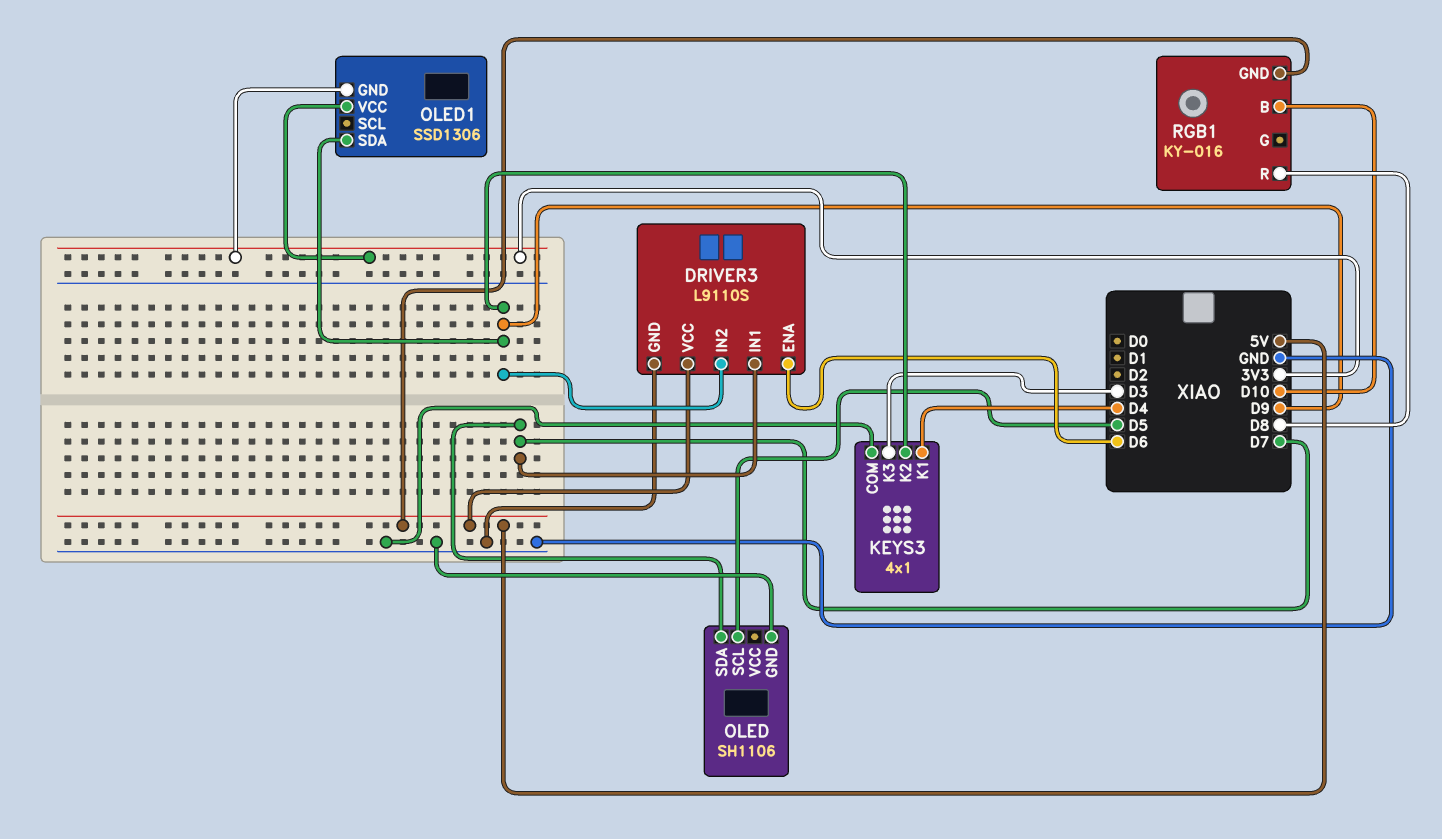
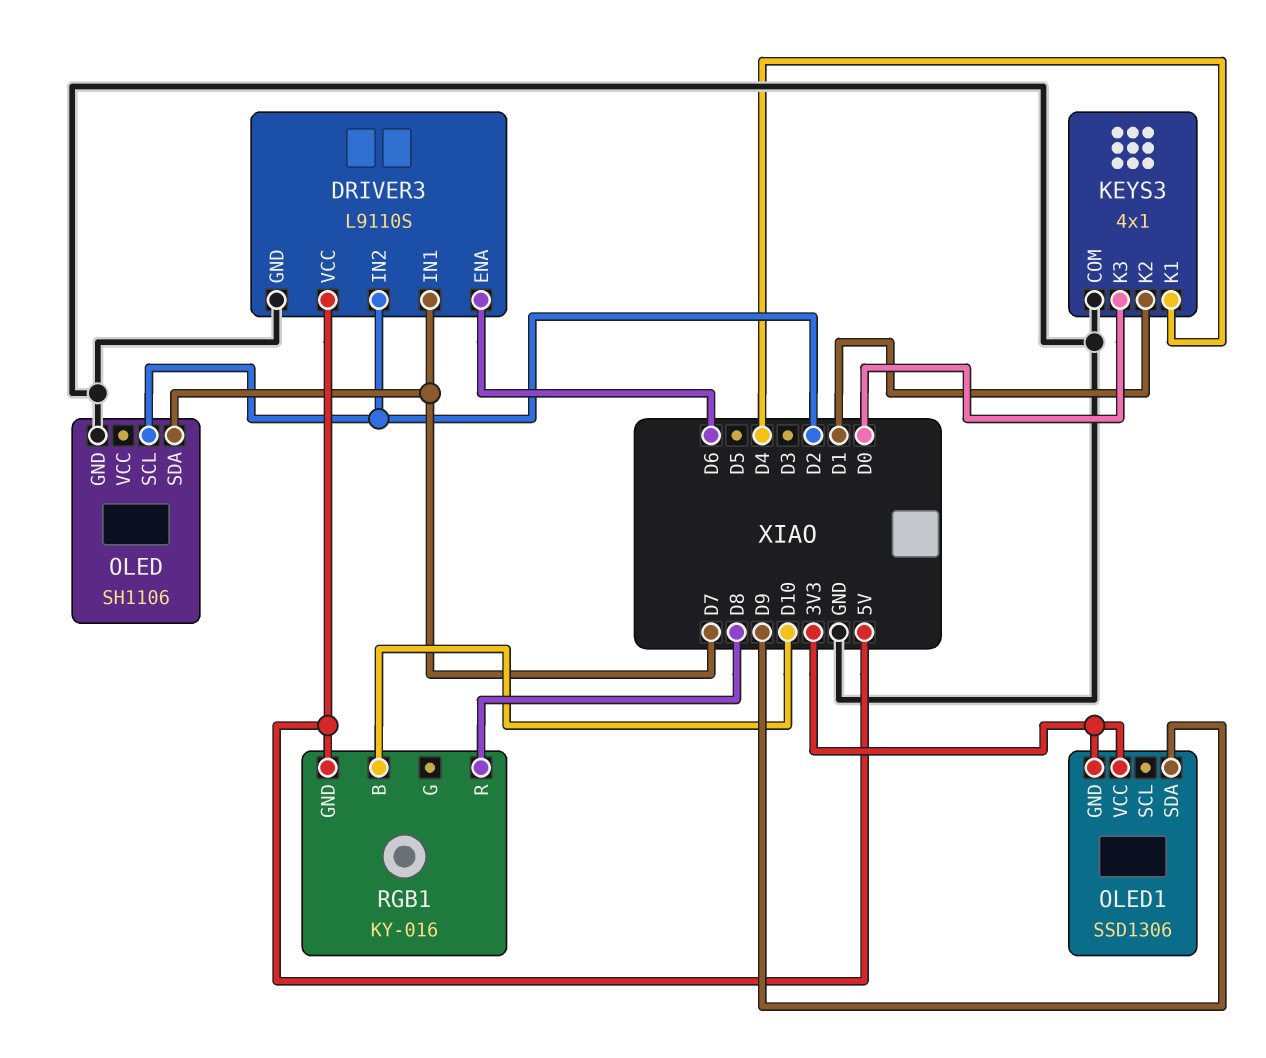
DRIVER3 pin IN2: D9 -> D2
KEYS3 pin K2: D9 -> D1
KEYS3 pin K3: D3 -> D0
OLED pin SCL: D5 -> D2

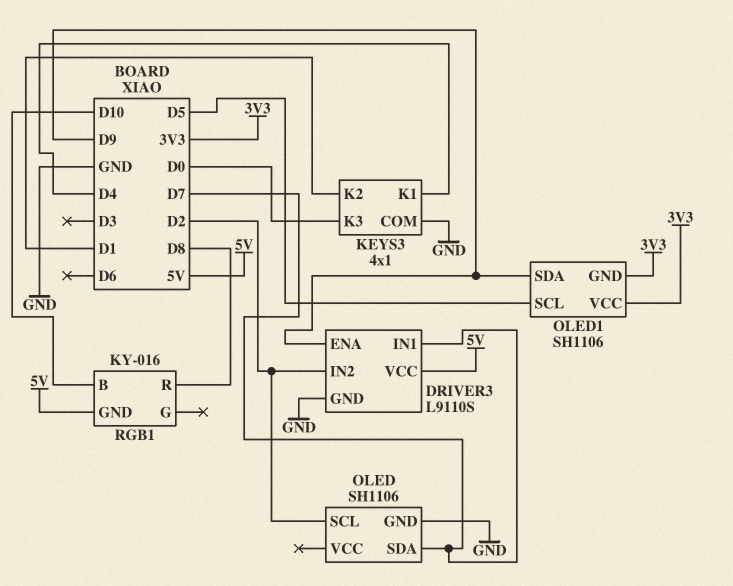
DRIVER3 pin ENA: D6 -> D9
OLED1: SSD1306 -> SH1106
OLED1 pin SCL: none -> D5

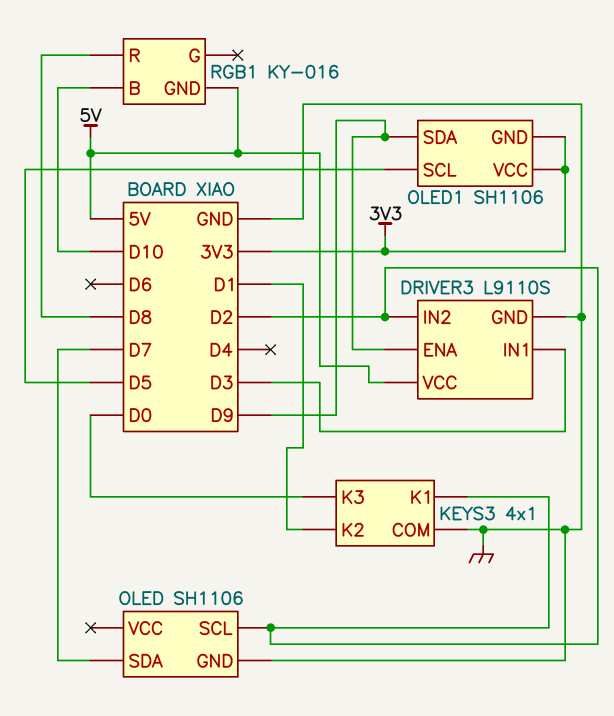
DRIVER3 pin IN1: D7 -> D3
KEYS3 pin K1: D4 -> D2

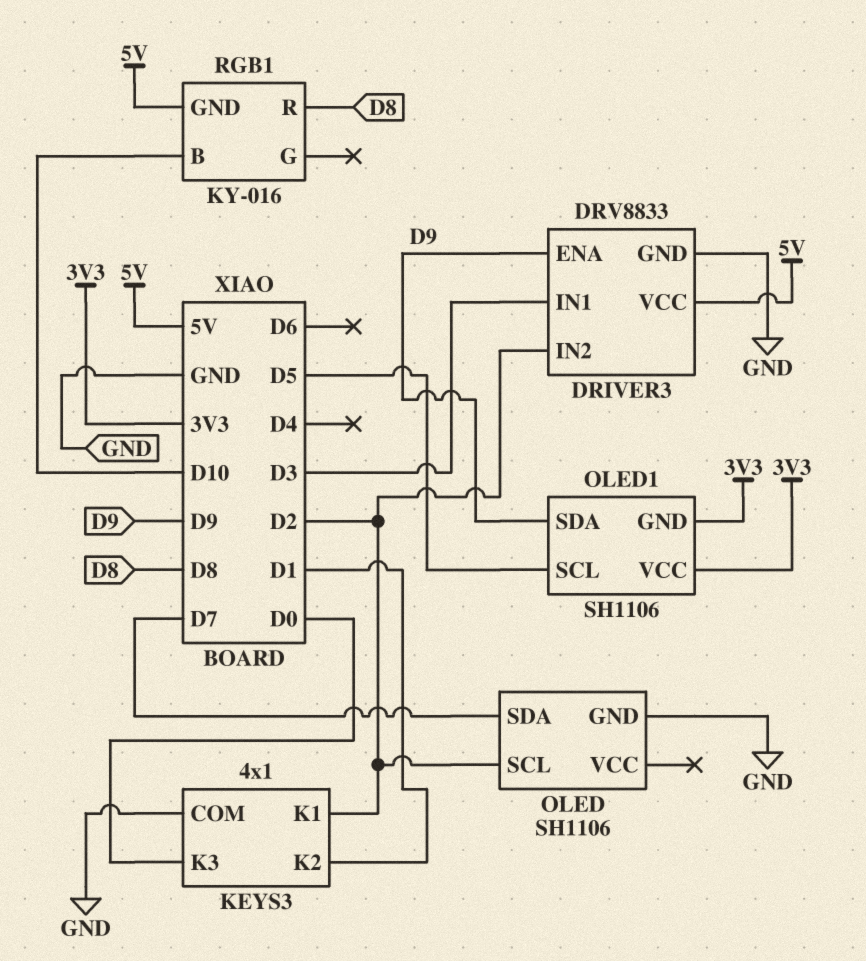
DRIVER3: L9110S -> DRV8833

